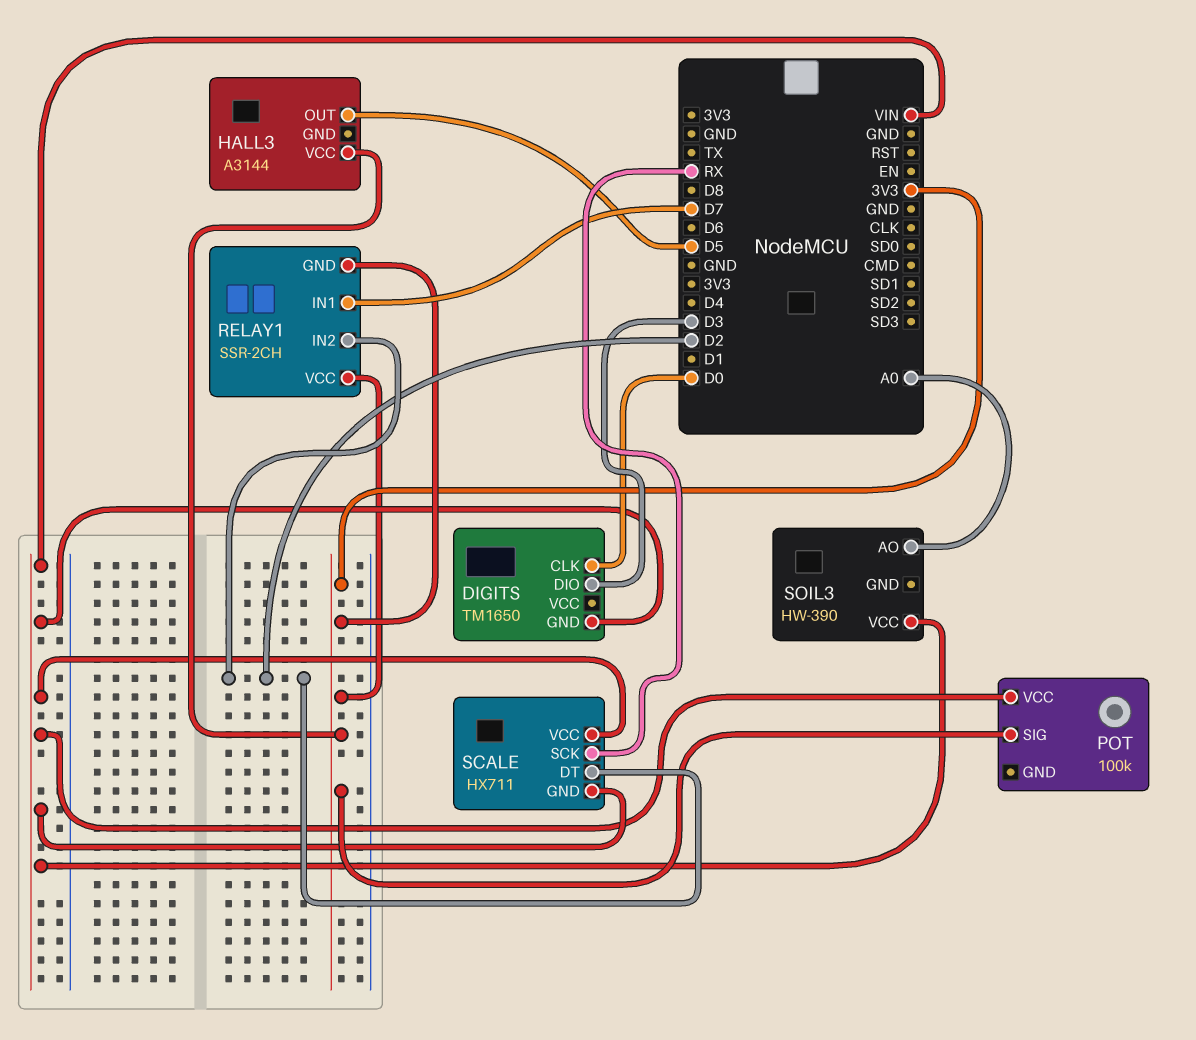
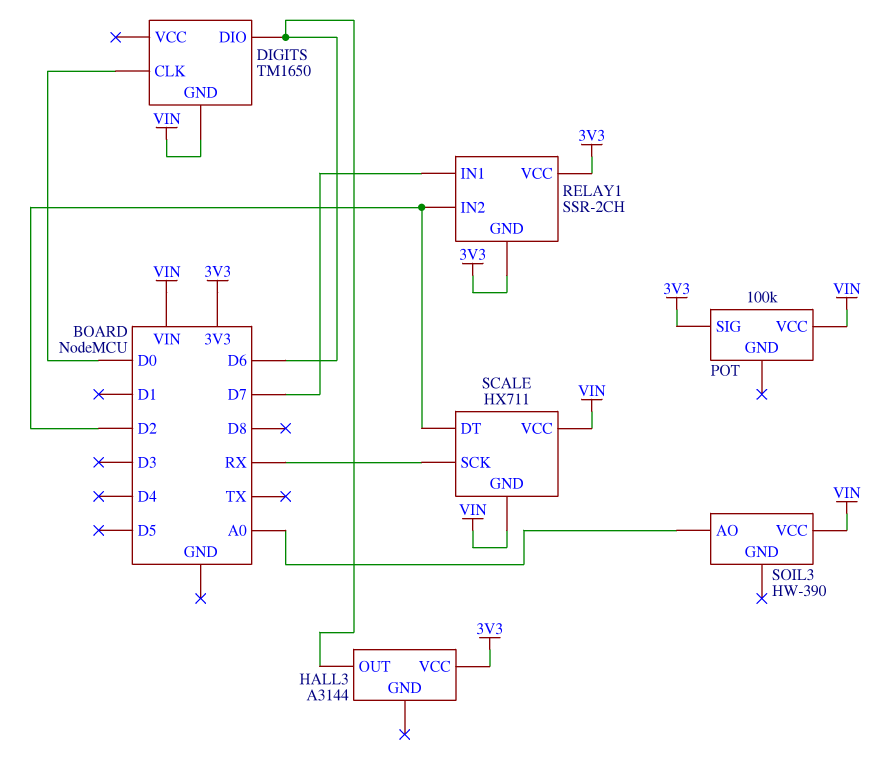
DIGITS pin DIO: D3 -> D6
HALL3 pin OUT: D5 -> D6

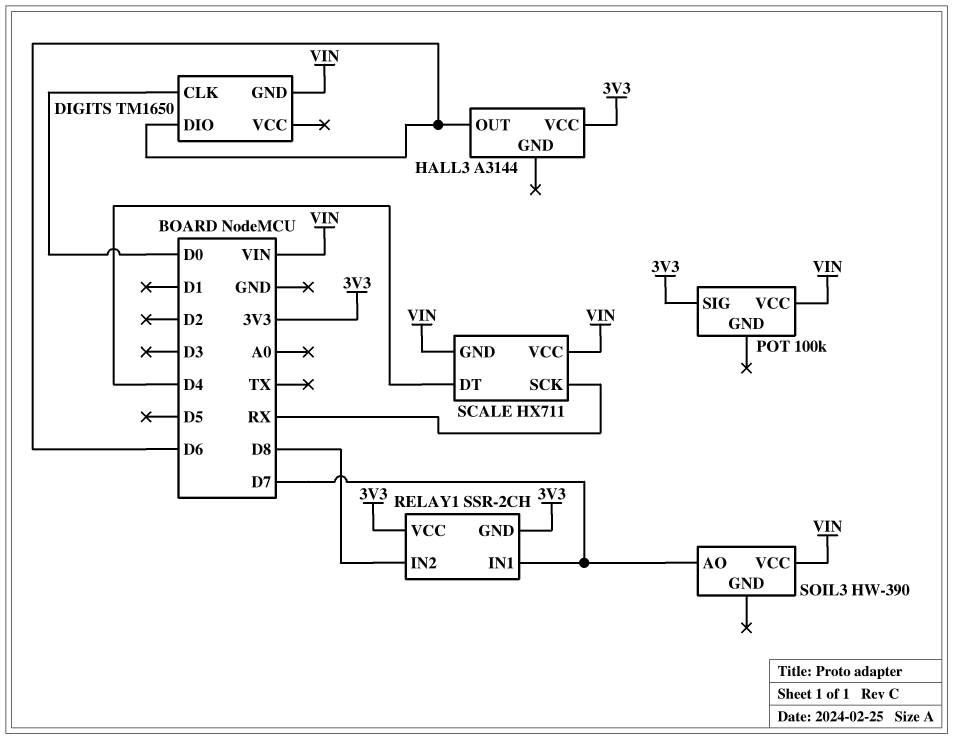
RELAY1 pin IN2: D2 -> D8
SCALE pin DT: D2 -> D4
SOIL3 pin AO: A0 -> D7

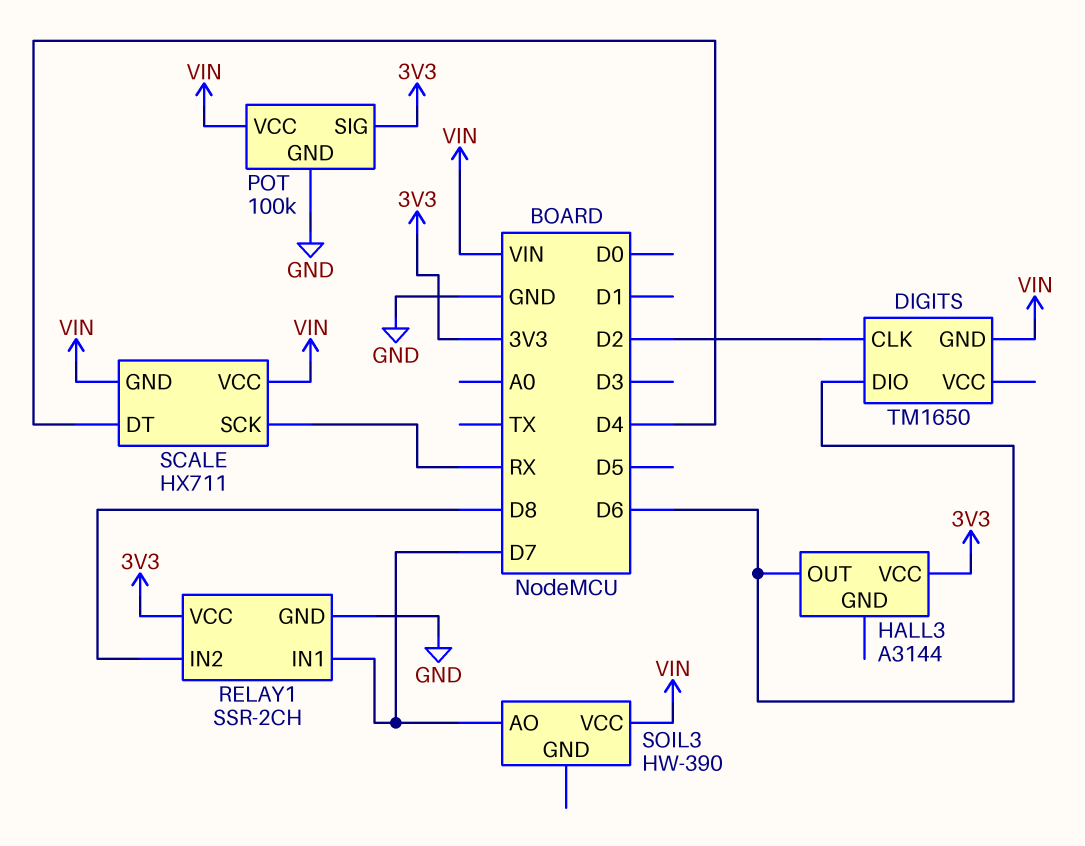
DIGITS pin CLK: D0 -> D2
POT pin GND: none -> GND
RELAY1 pin GND: 3V3 -> GND

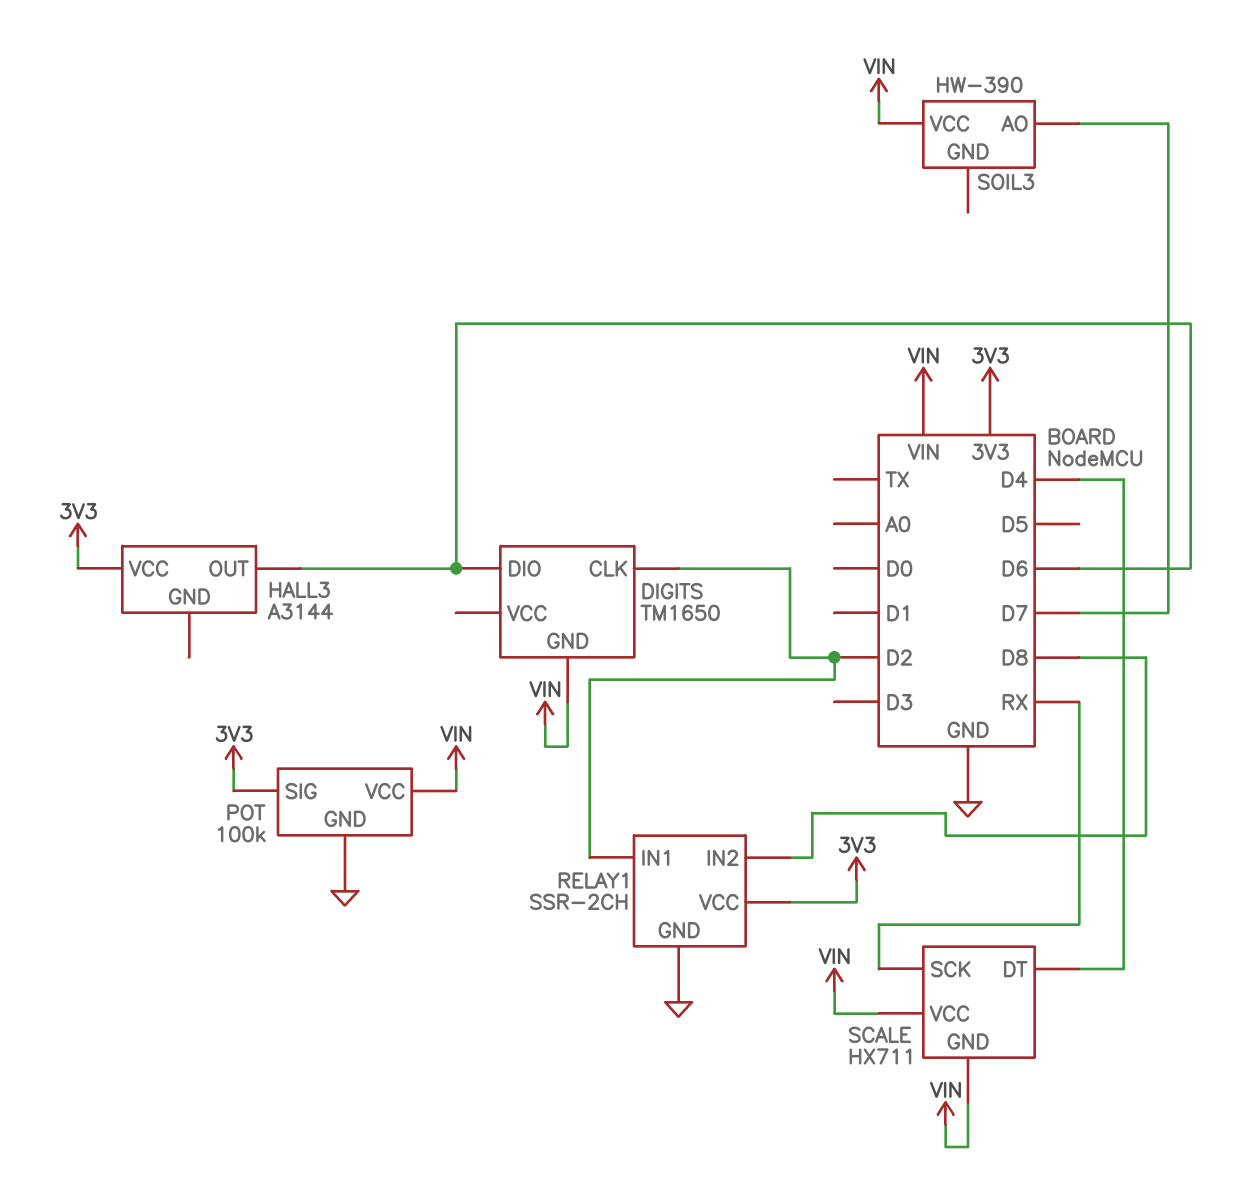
RELAY1 pin IN1: D7 -> D2

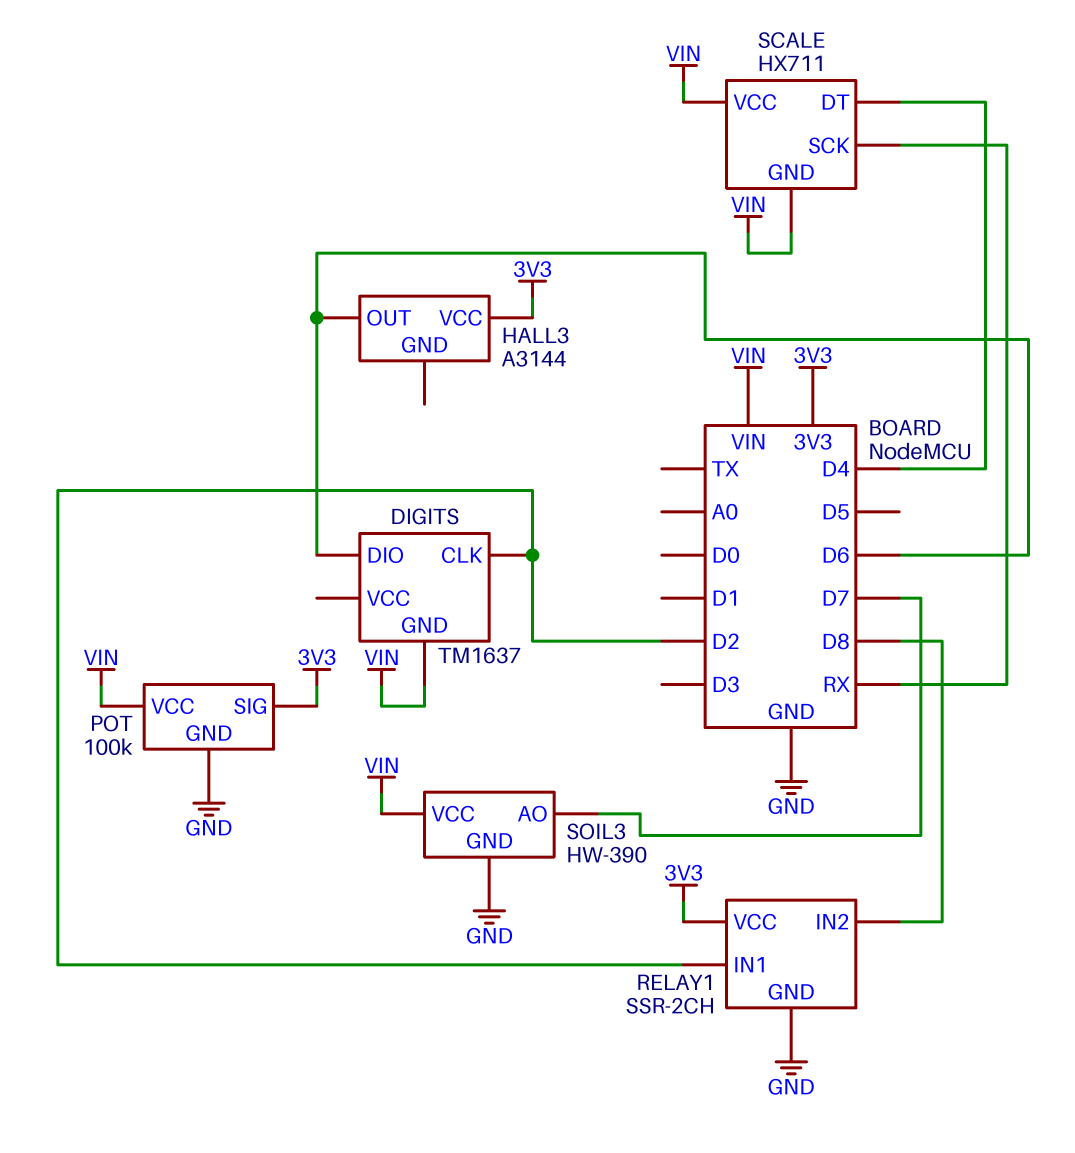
DIGITS: TM1650 -> TM1637
SOIL3 pin GND: none -> GND

